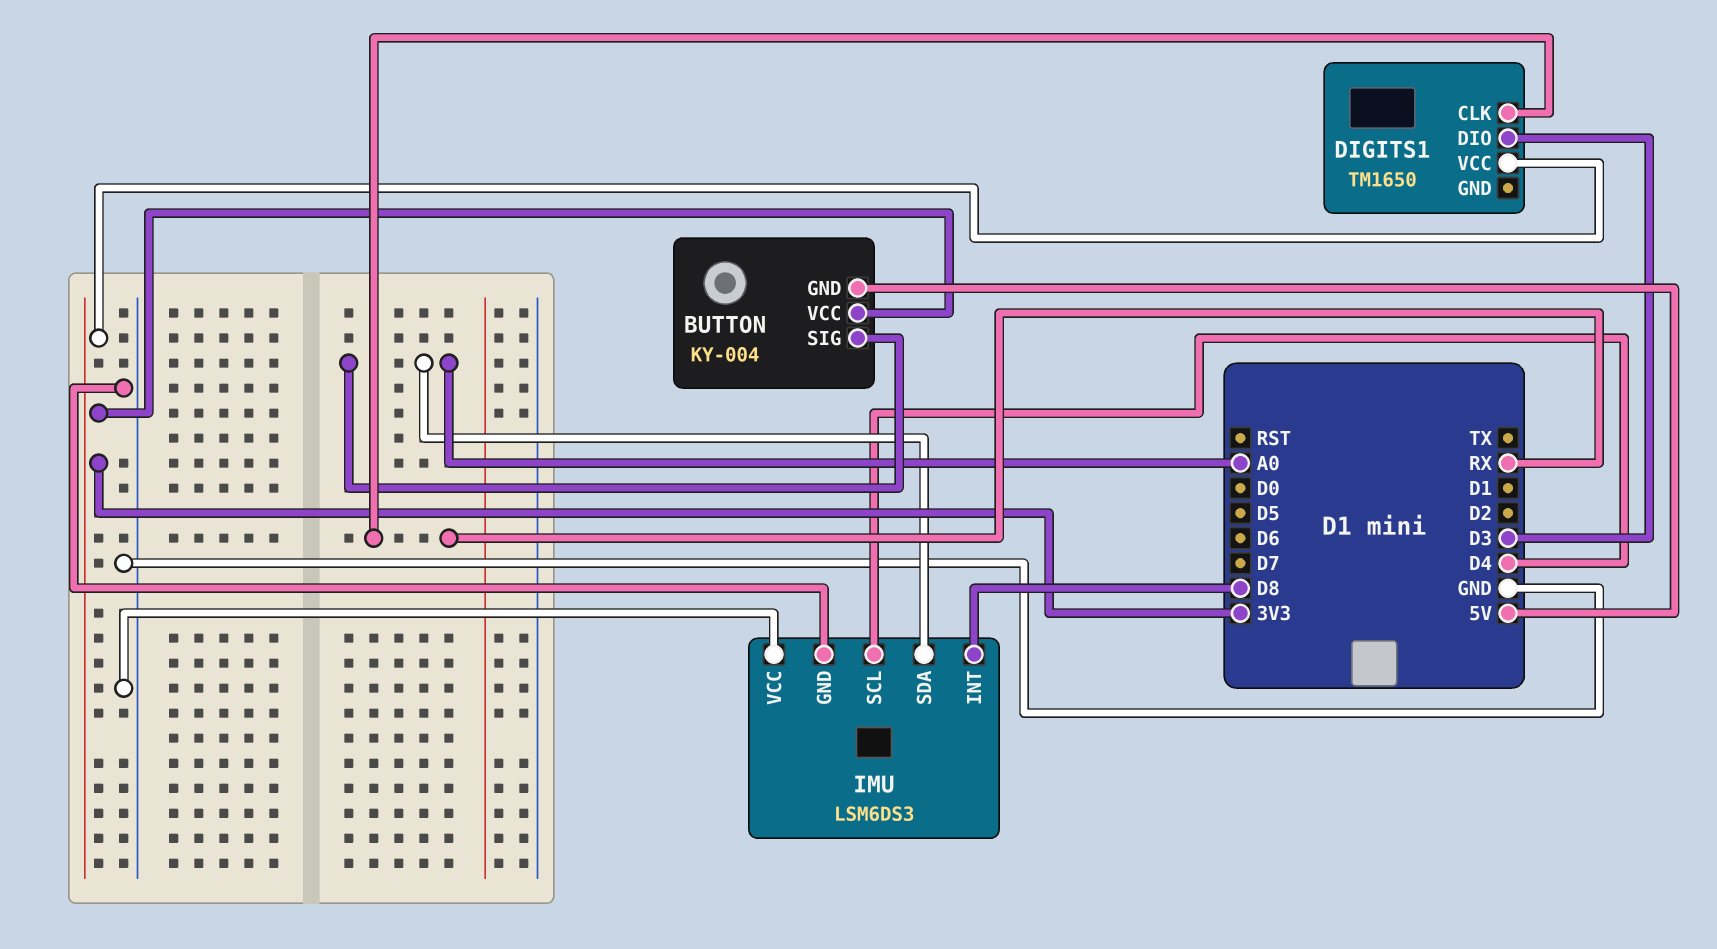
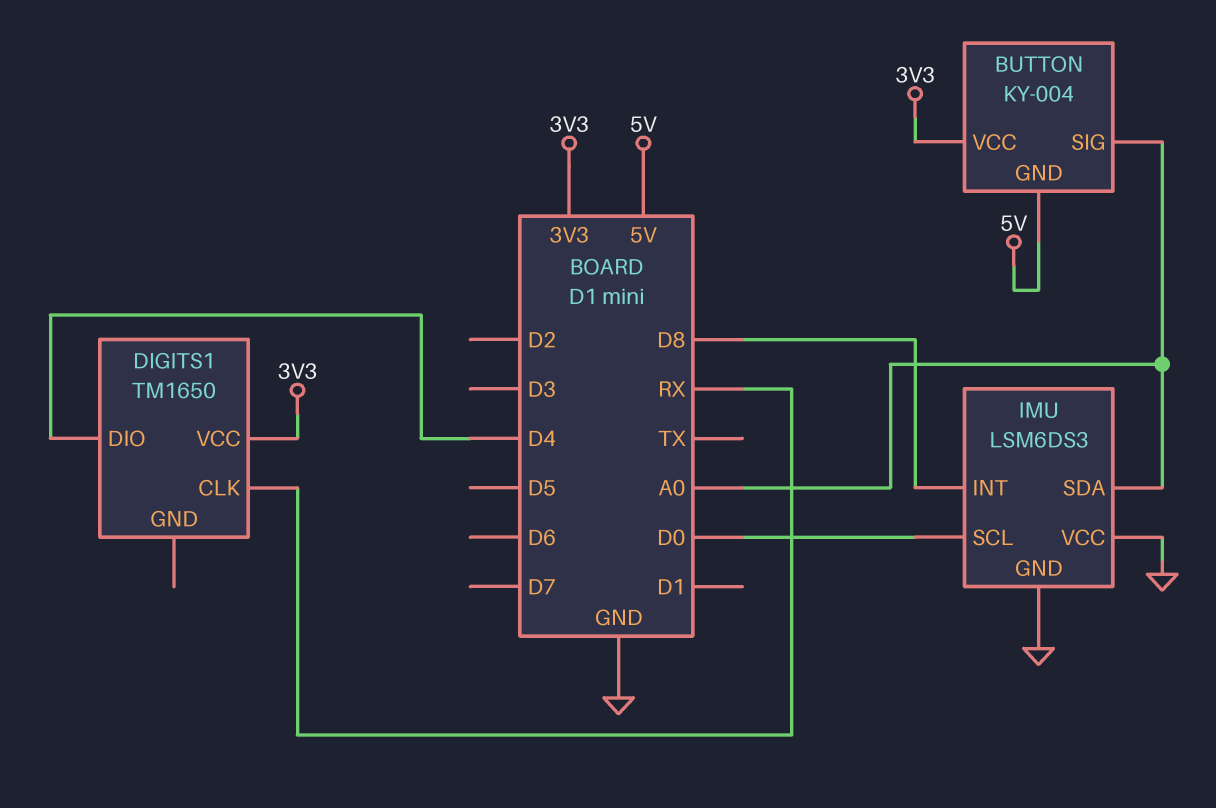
DIGITS1 pin DIO: D3 -> D4
IMU pin SCL: D4 -> D0

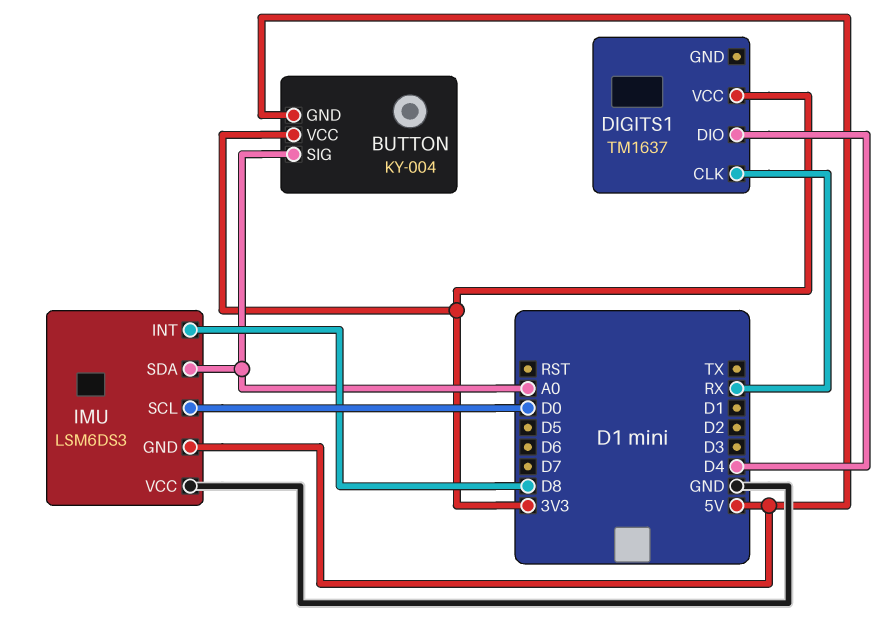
DIGITS1: TM1650 -> TM1637
IMU pin GND: GND -> 5V

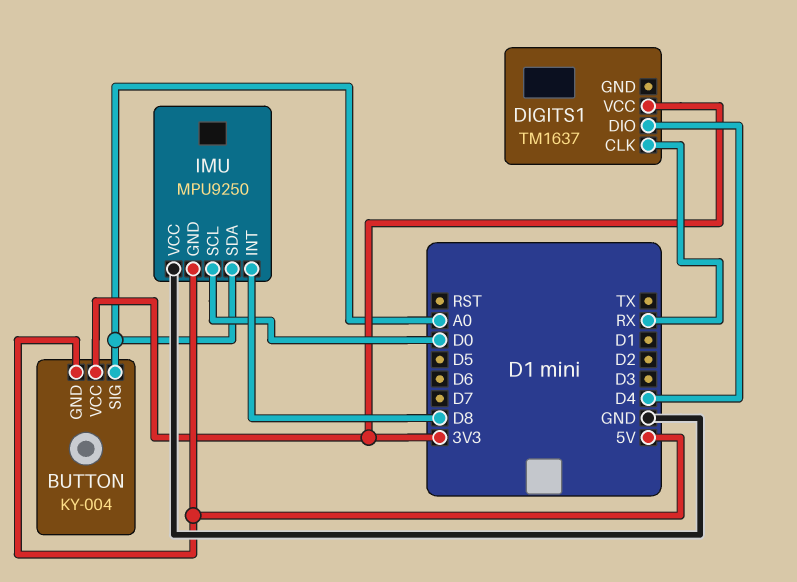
IMU: LSM6DS3 -> MPU9250

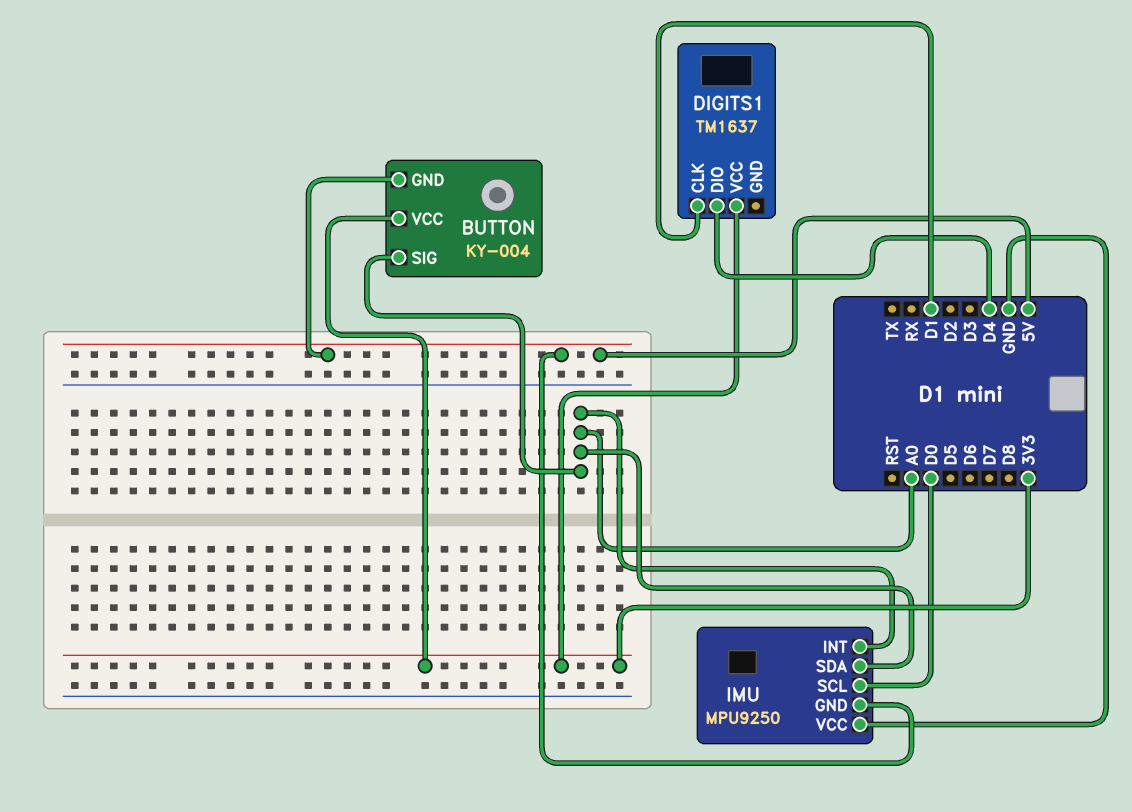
DIGITS1 pin CLK: RX -> D1
IMU pin INT: D8 -> A0

